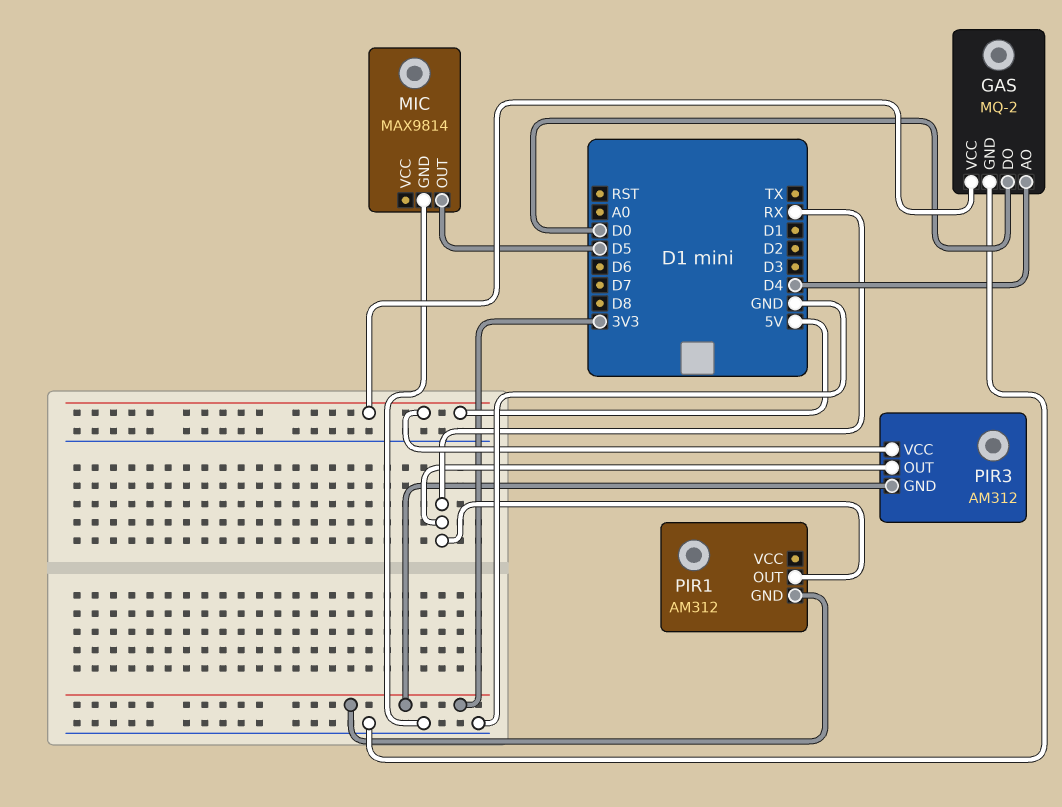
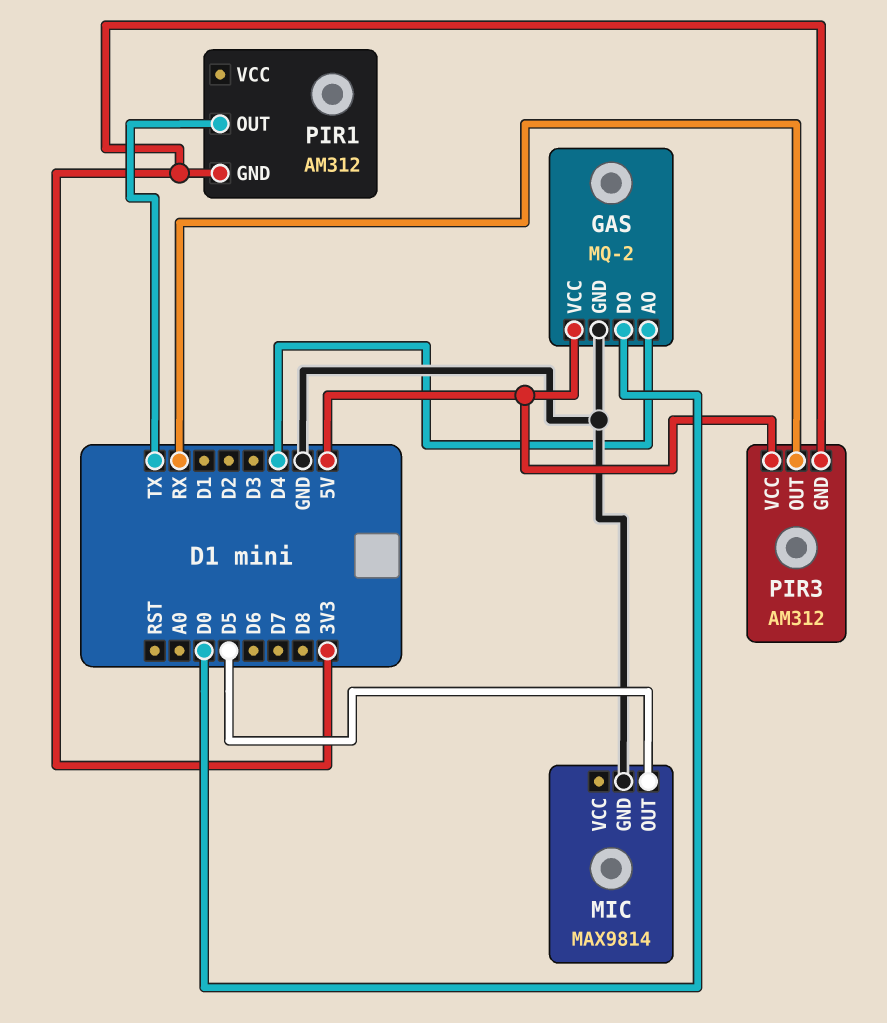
PIR1 pin OUT: RX -> TX

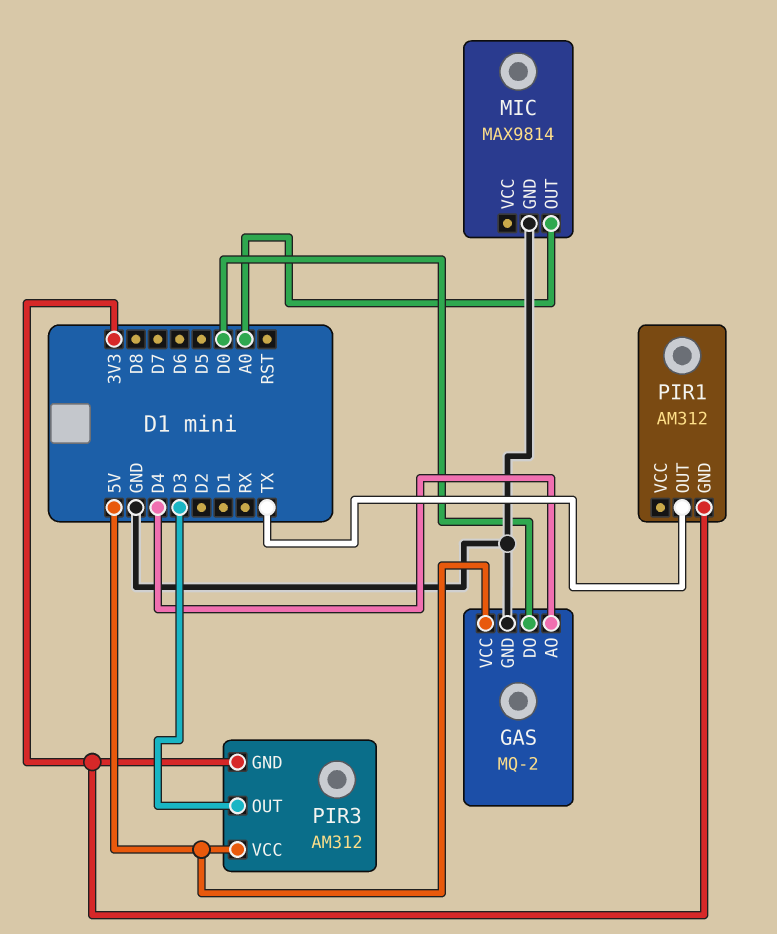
MIC pin OUT: D5 -> A0
PIR3 pin OUT: RX -> D3

